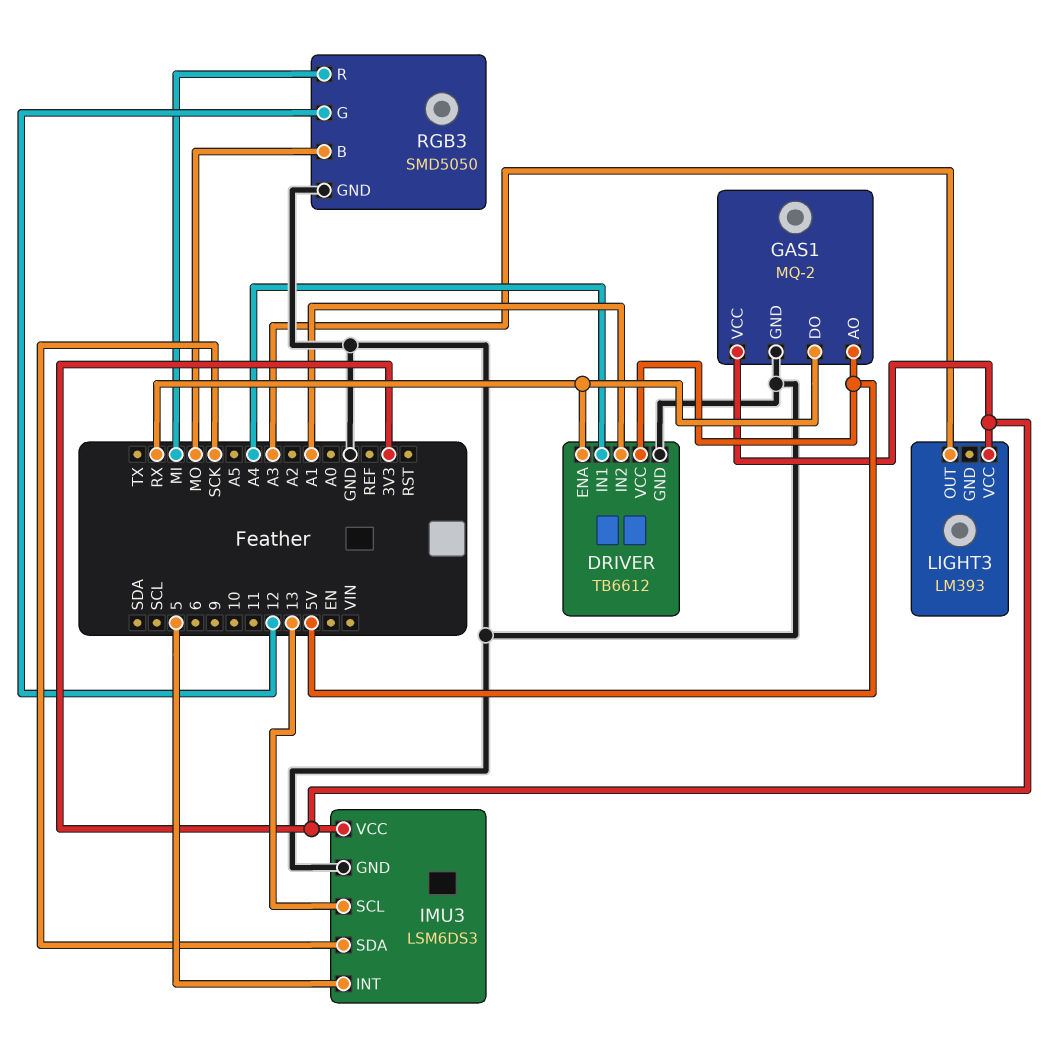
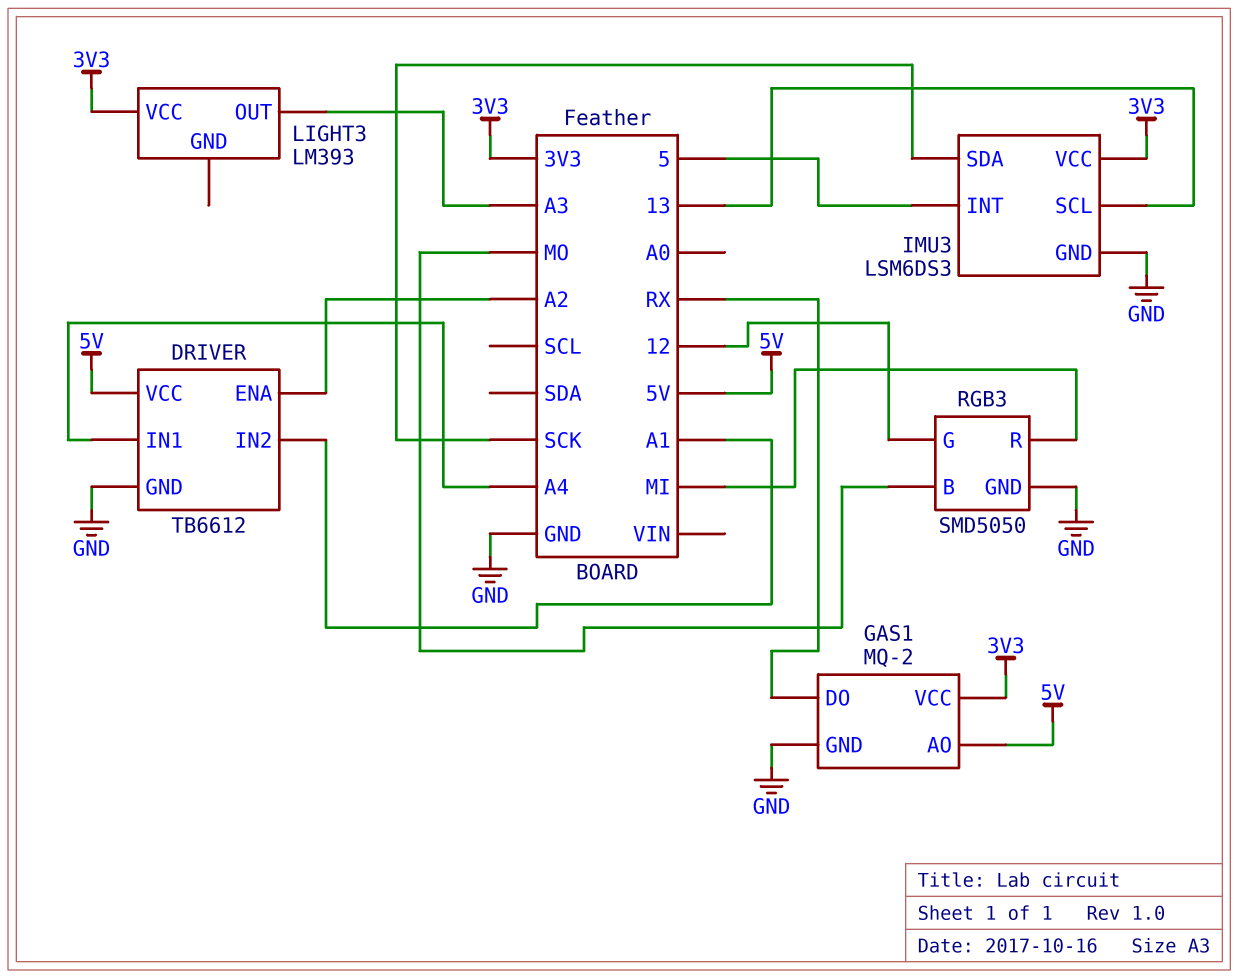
DRIVER pin ENA: RX -> A2

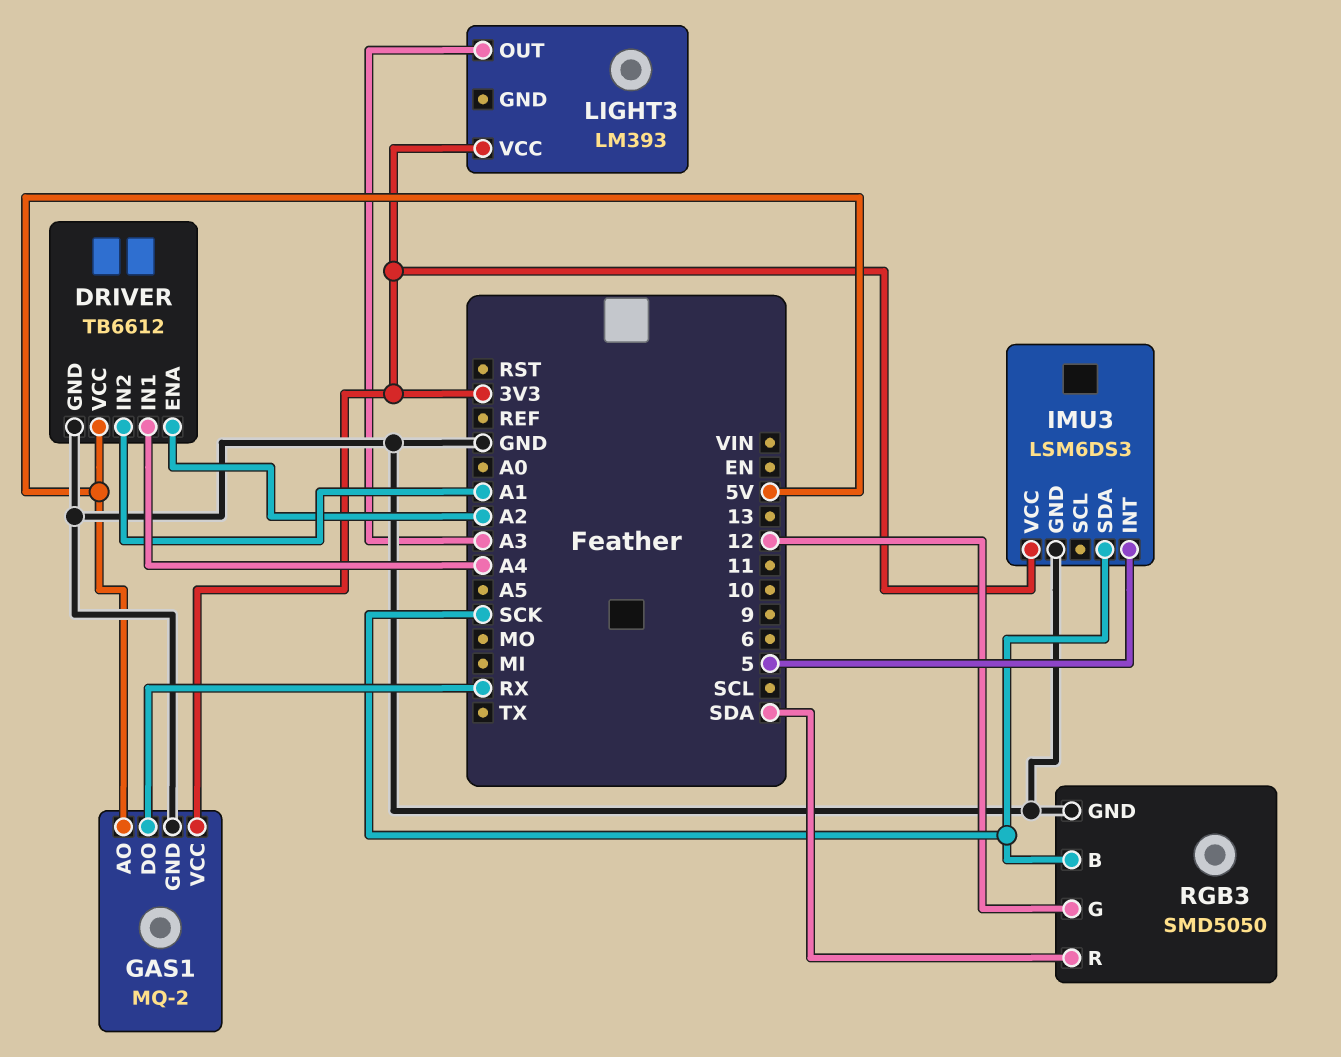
IMU3 pin SCL: 13 -> none
RGB3 pin B: MO -> SCK
RGB3 pin R: MI -> SDA

